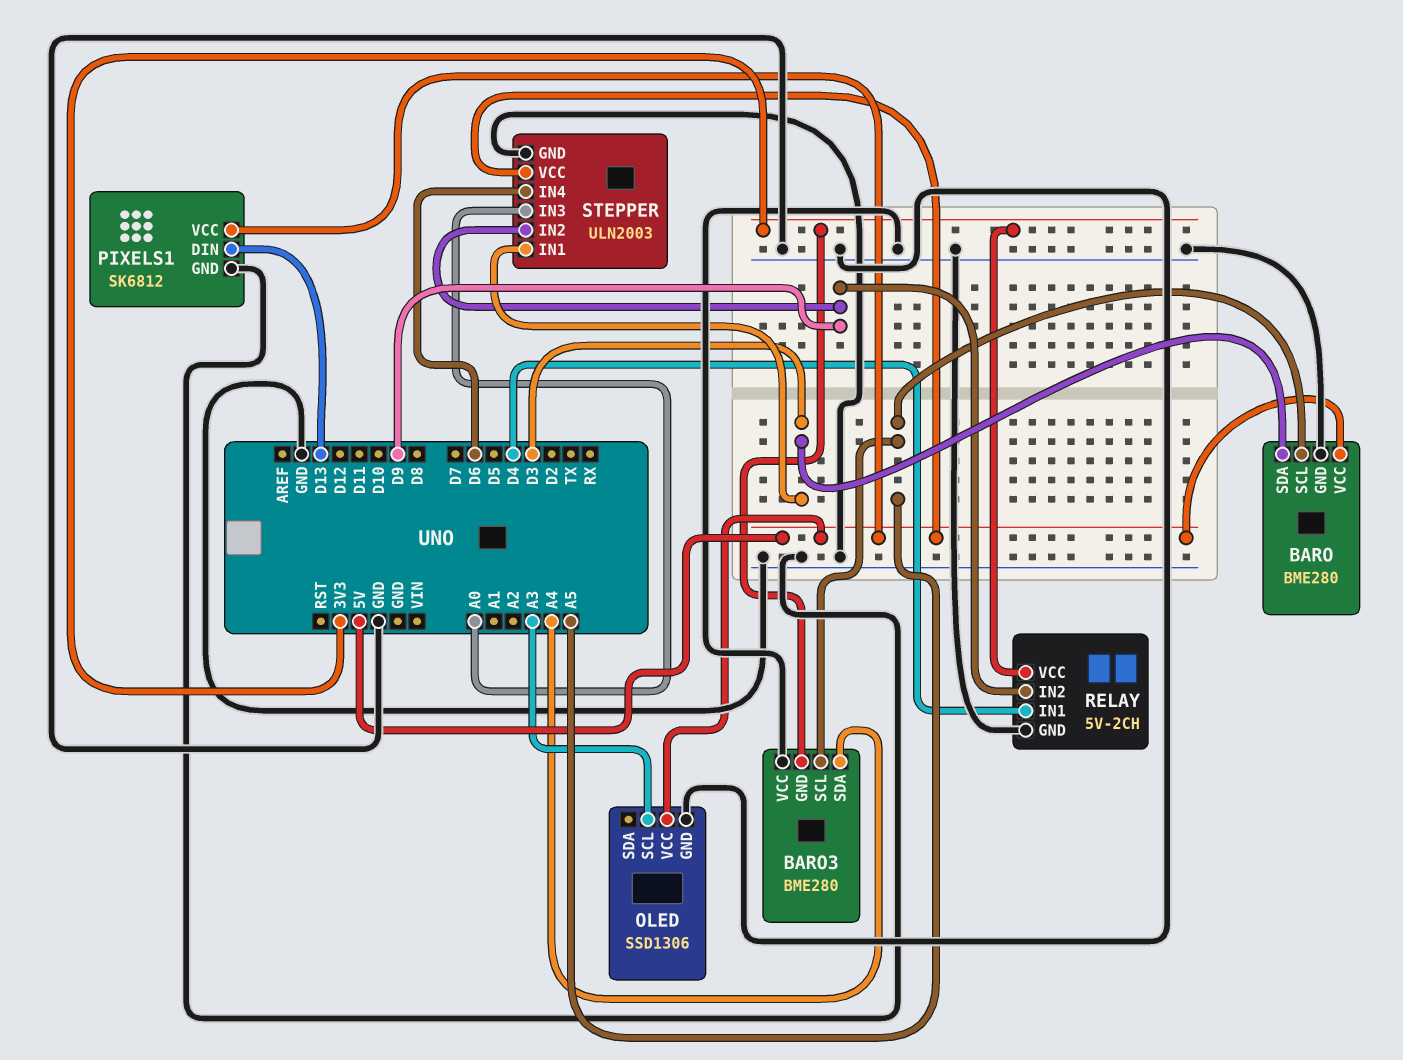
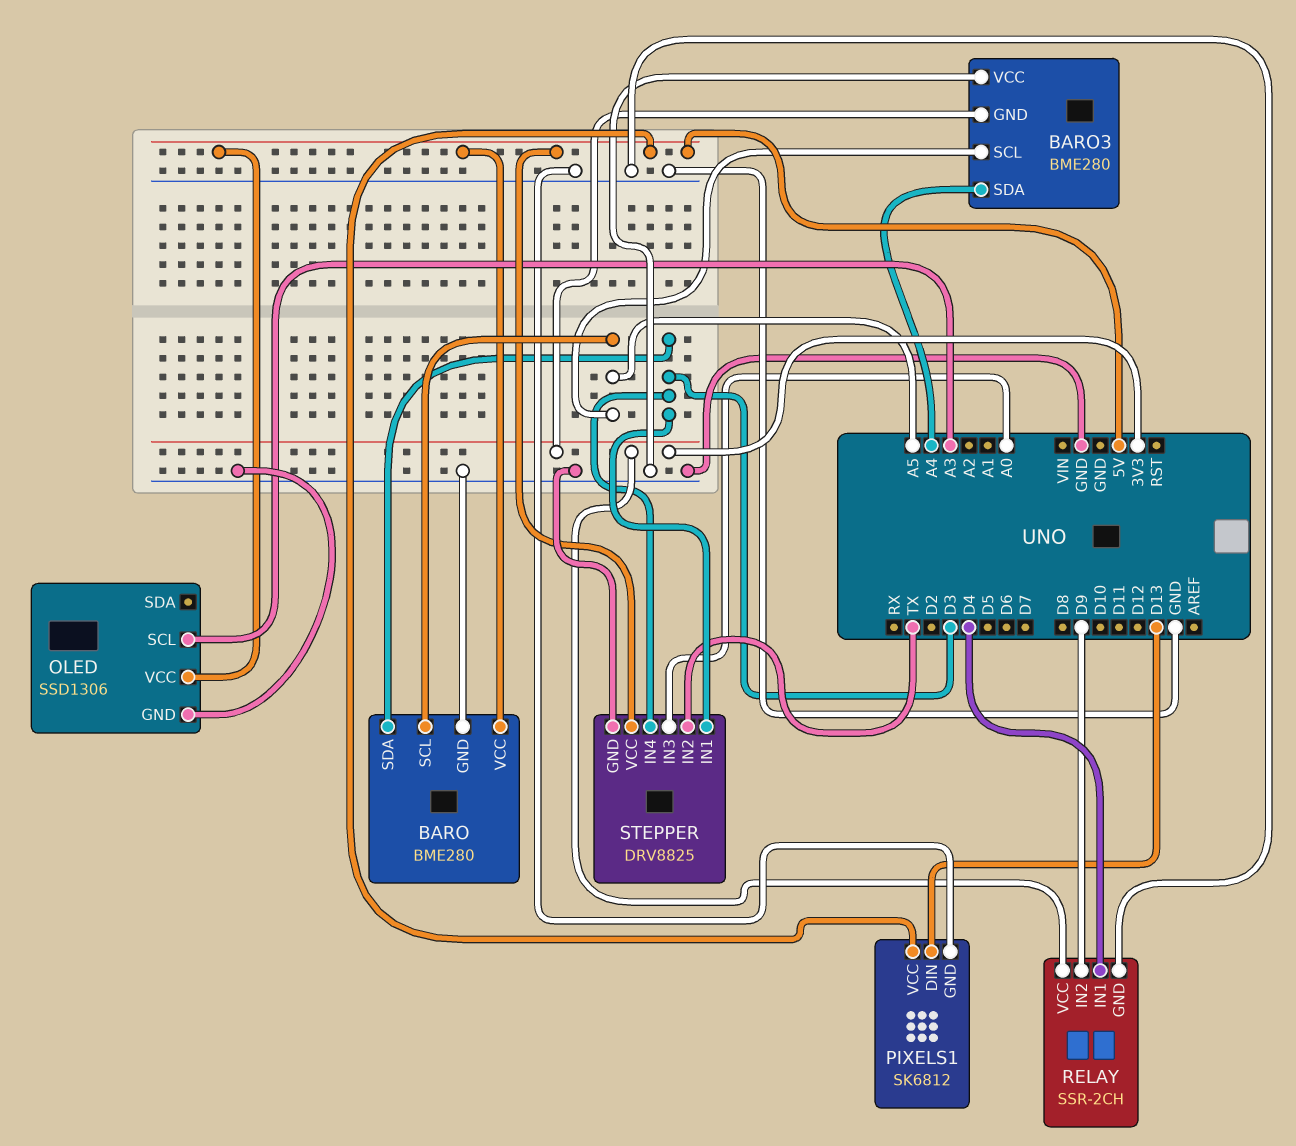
RELAY: 5V-2CH -> SSR-2CH
STEPPER: ULN2003 -> DRV8825
STEPPER pin IN2: D9 -> TX
STEPPER pin IN4: D6 -> D3

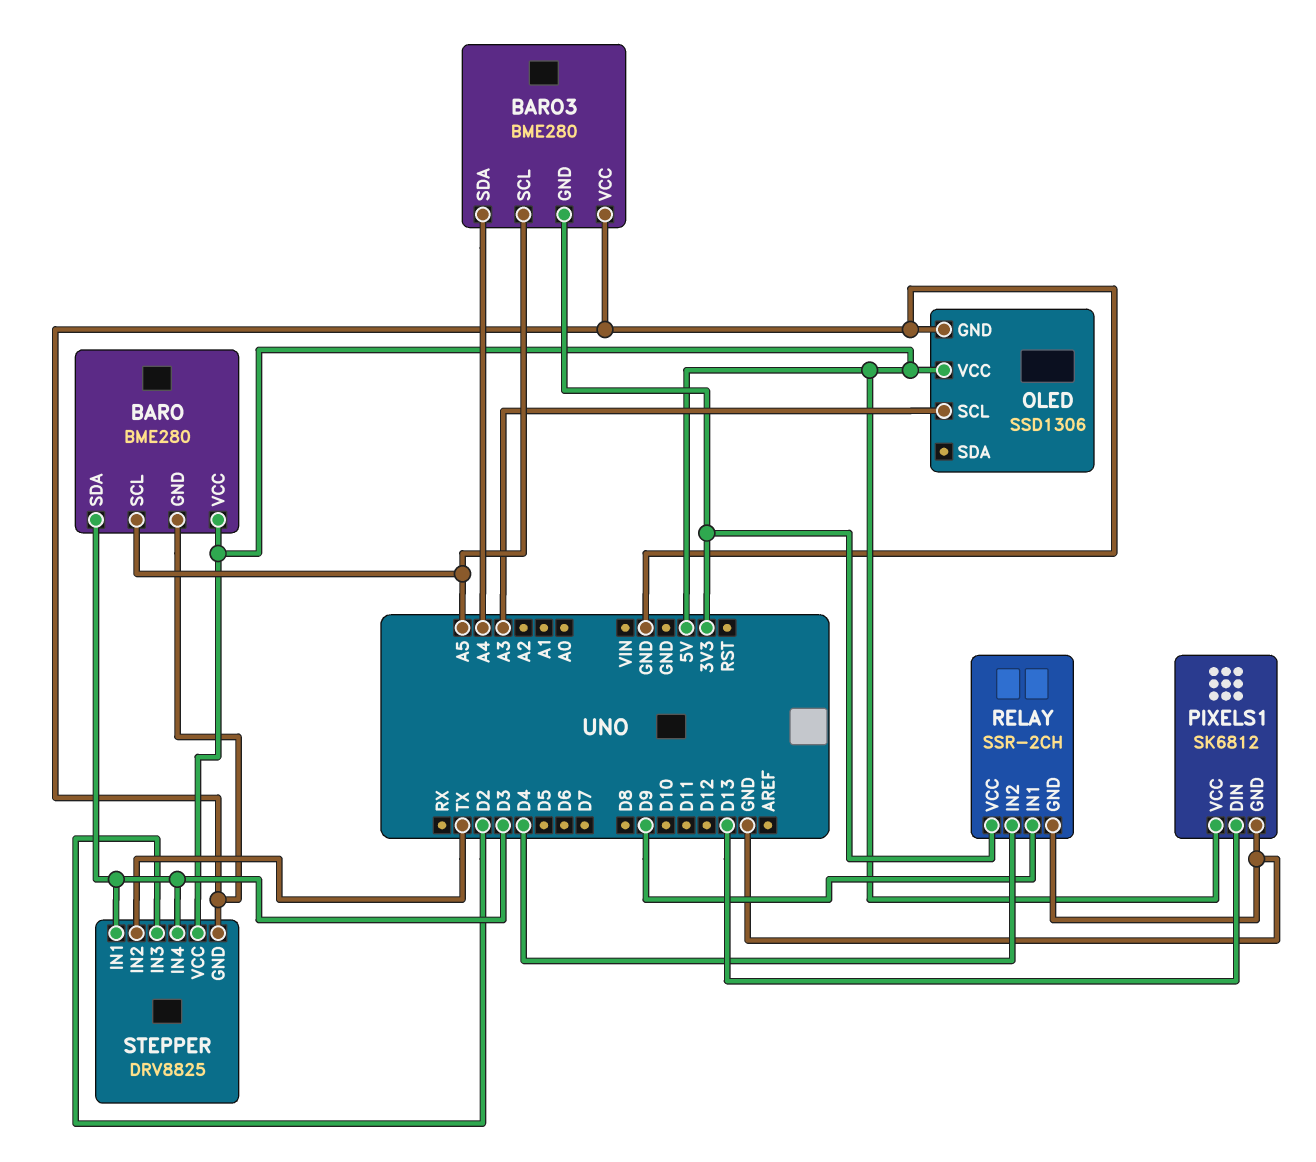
RELAY pin IN1: D4 -> D9
RELAY pin IN2: D9 -> D4
STEPPER pin IN3: A0 -> D2

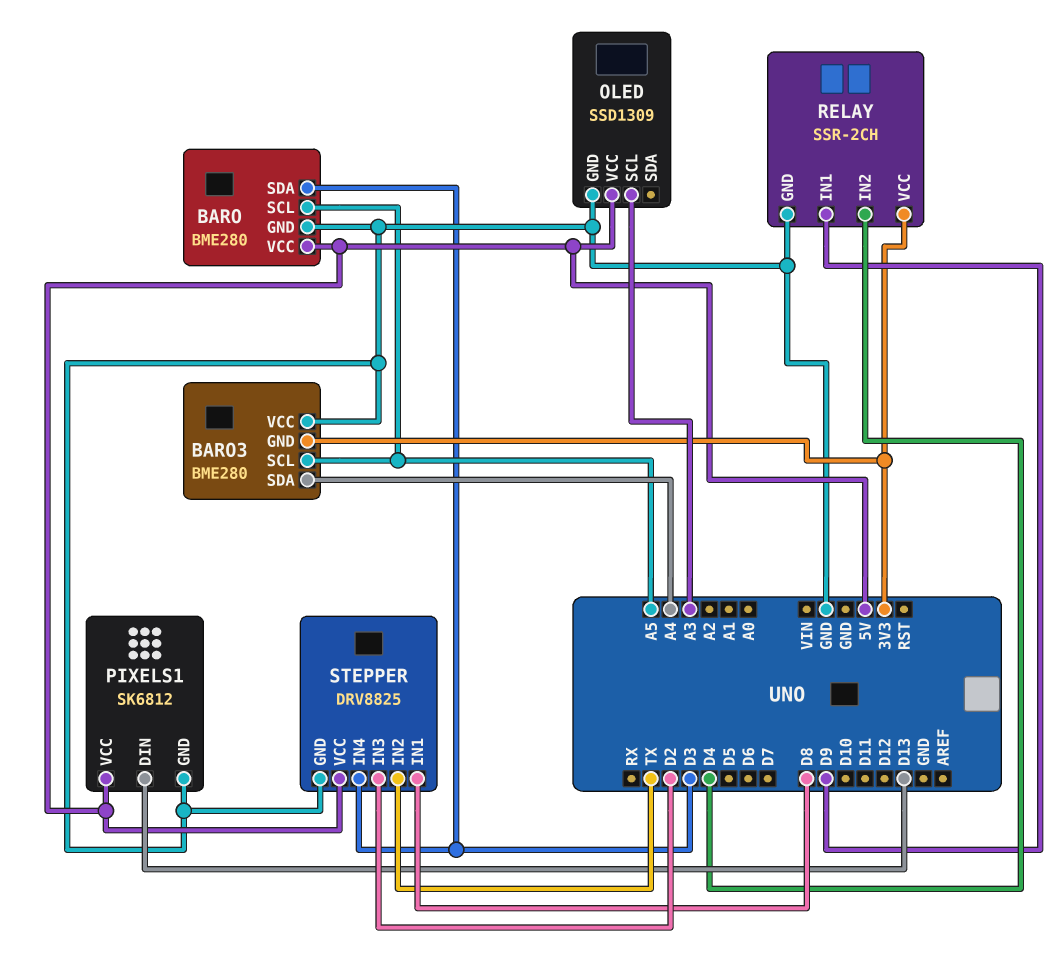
OLED: SSD1306 -> SSD1309
STEPPER pin IN1: D3 -> D8

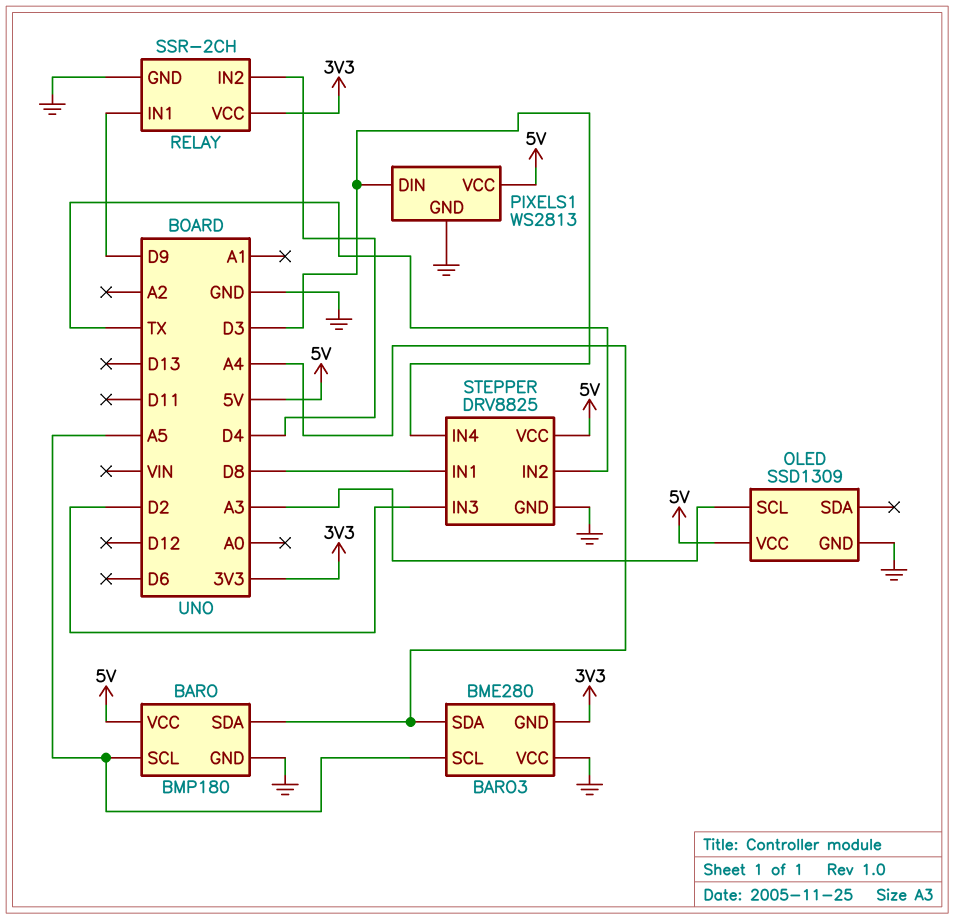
BARO: BME280 -> BMP180
BARO pin SDA: D3 -> A4
PIXELS1: SK6812 -> WS2813
PIXELS1 pin DIN: D13 -> D3

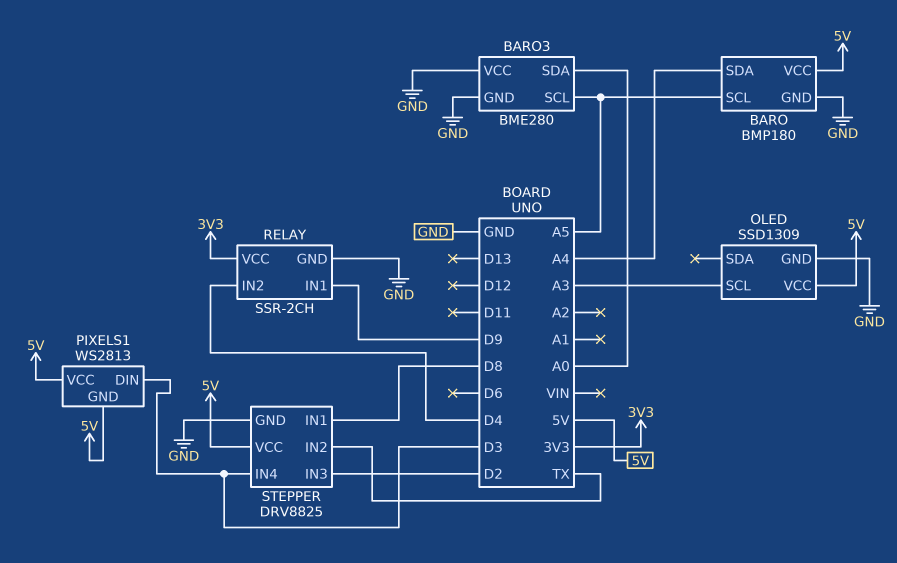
BARO3 pin GND: 3V3 -> GND
BARO3 pin SDA: A4 -> A0
PIXELS1 pin GND: GND -> 5V

